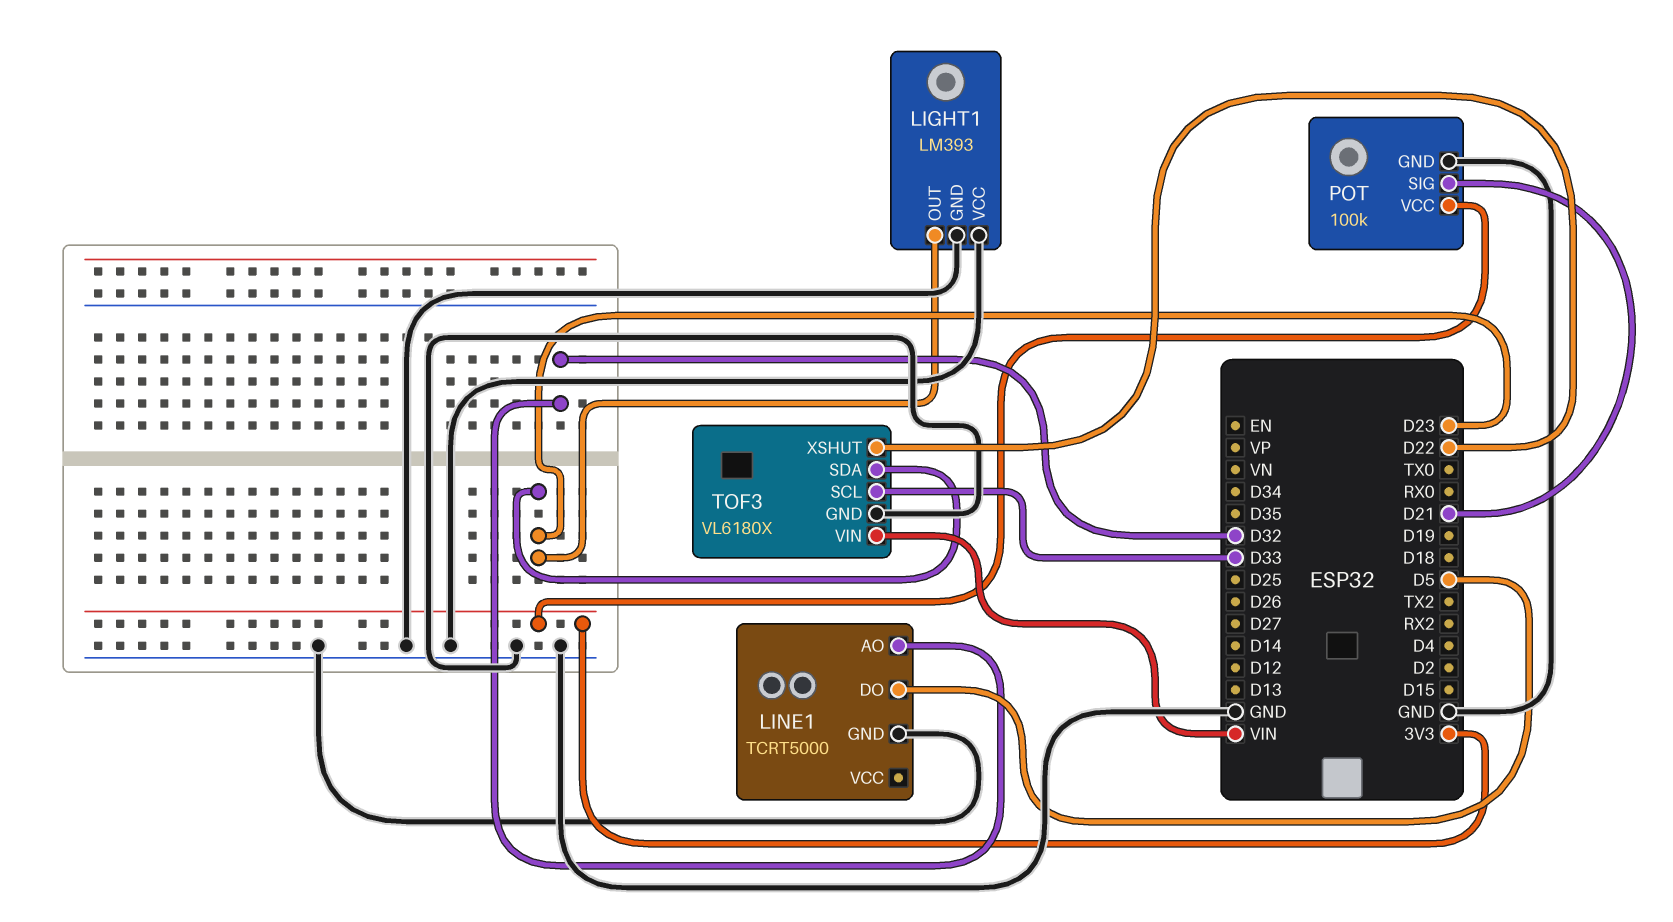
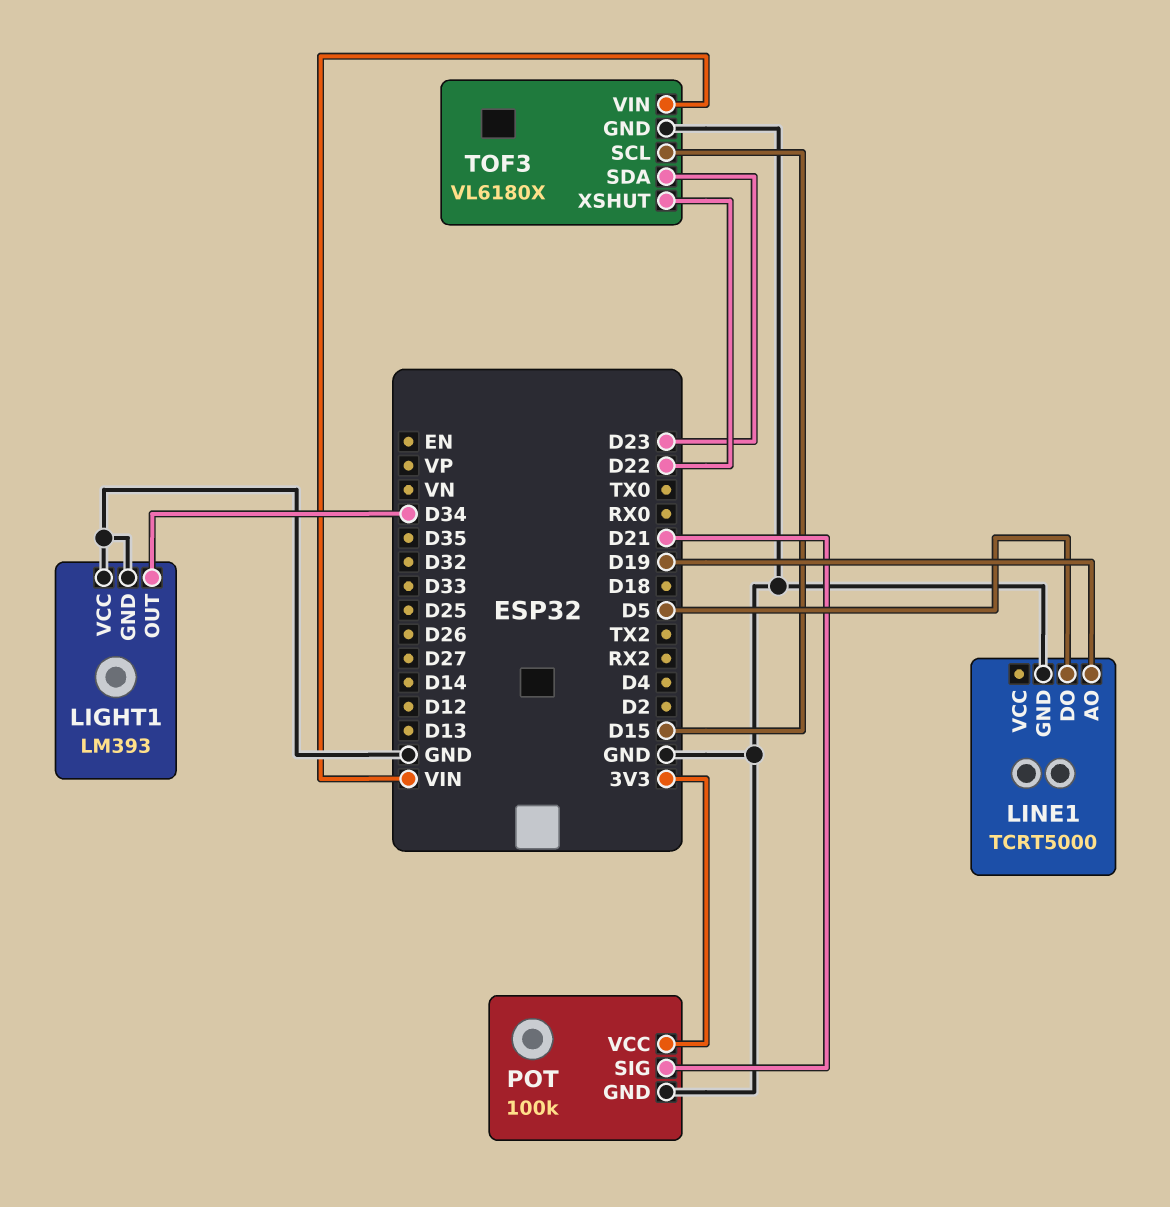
LIGHT1 pin OUT: D23 -> D34
LINE1 pin AO: D32 -> D19
TOF3 pin SCL: D33 -> D15

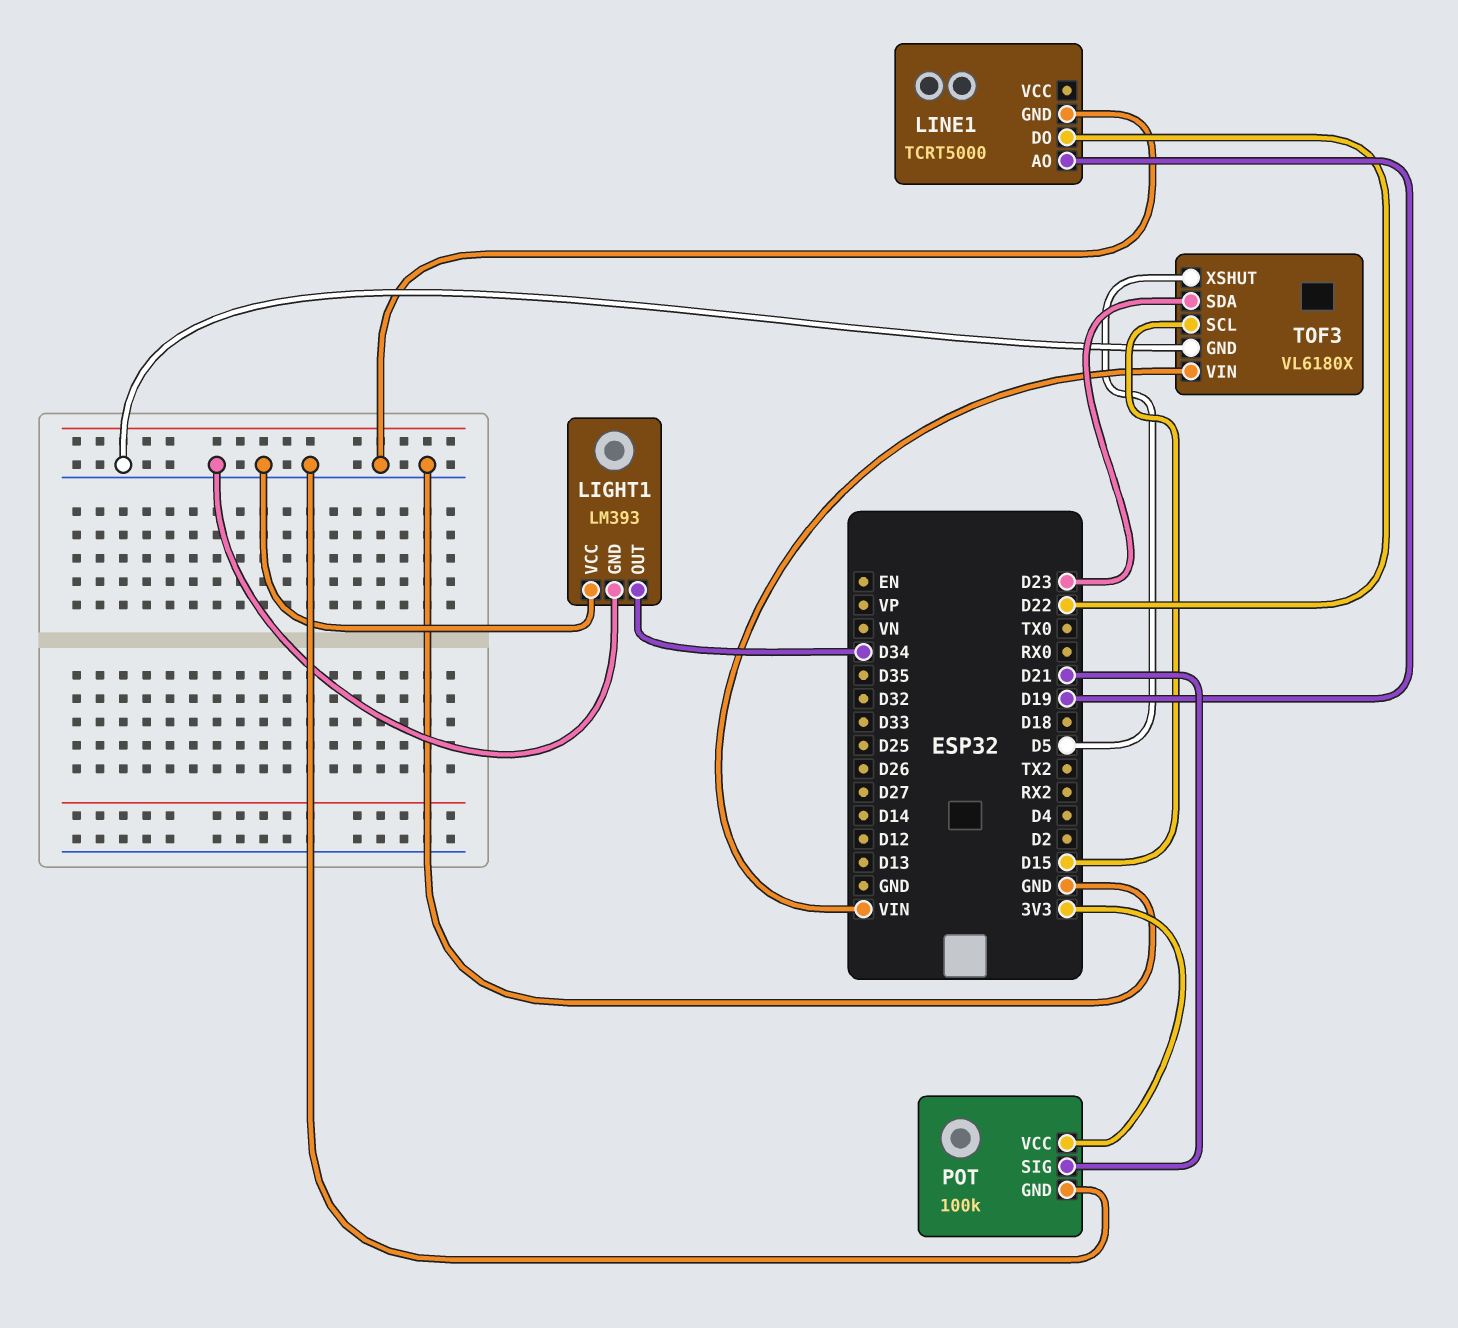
LINE1 pin DO: D5 -> D22
TOF3 pin XSHUT: D22 -> D5

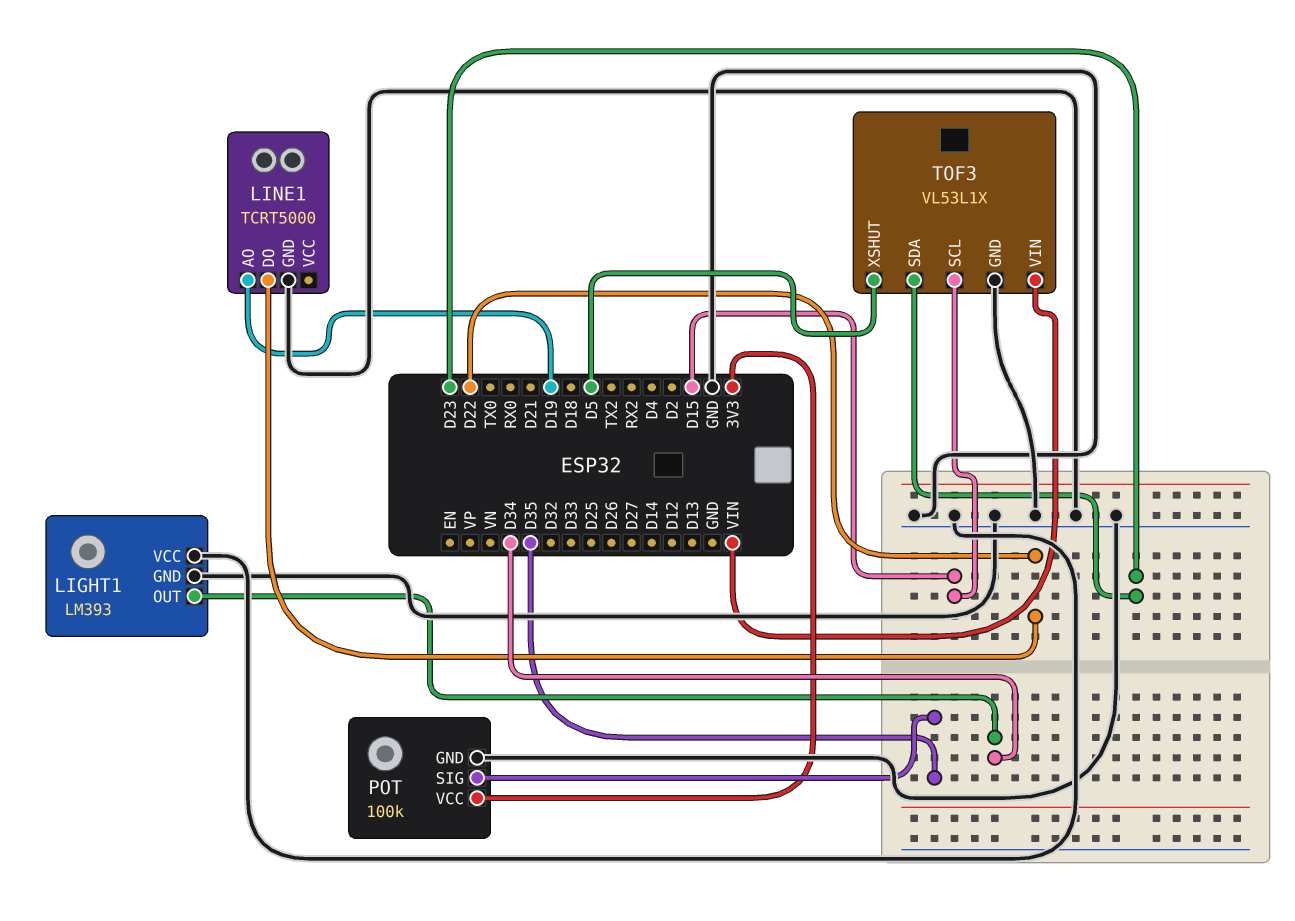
POT pin SIG: D21 -> D35
TOF3: VL6180X -> VL53L1X

